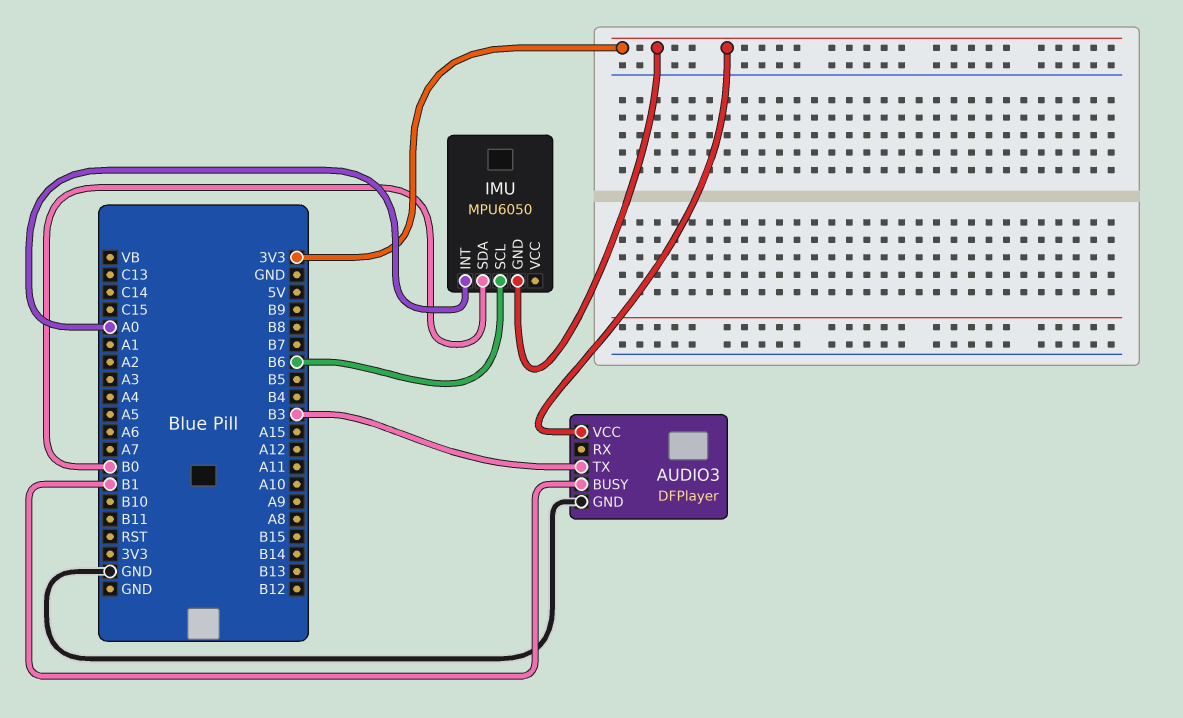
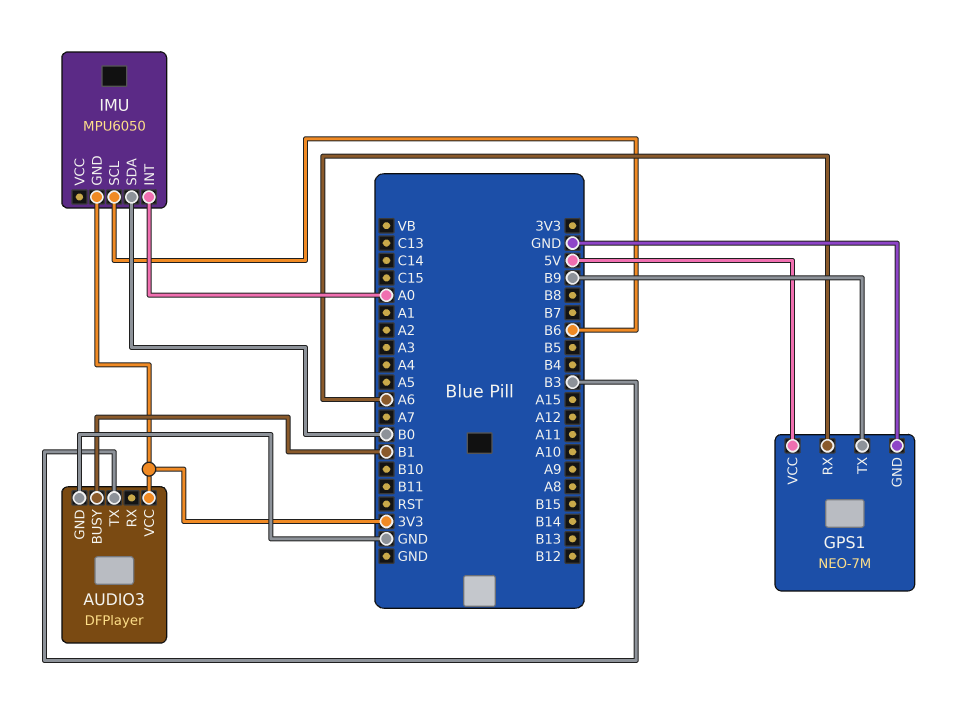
GPS1: none -> NEO-7M
GPS1 pin GND: none -> GND
GPS1 pin RX: none -> A6
GPS1 pin TX: none -> B9
GPS1 pin VCC: none -> 5V

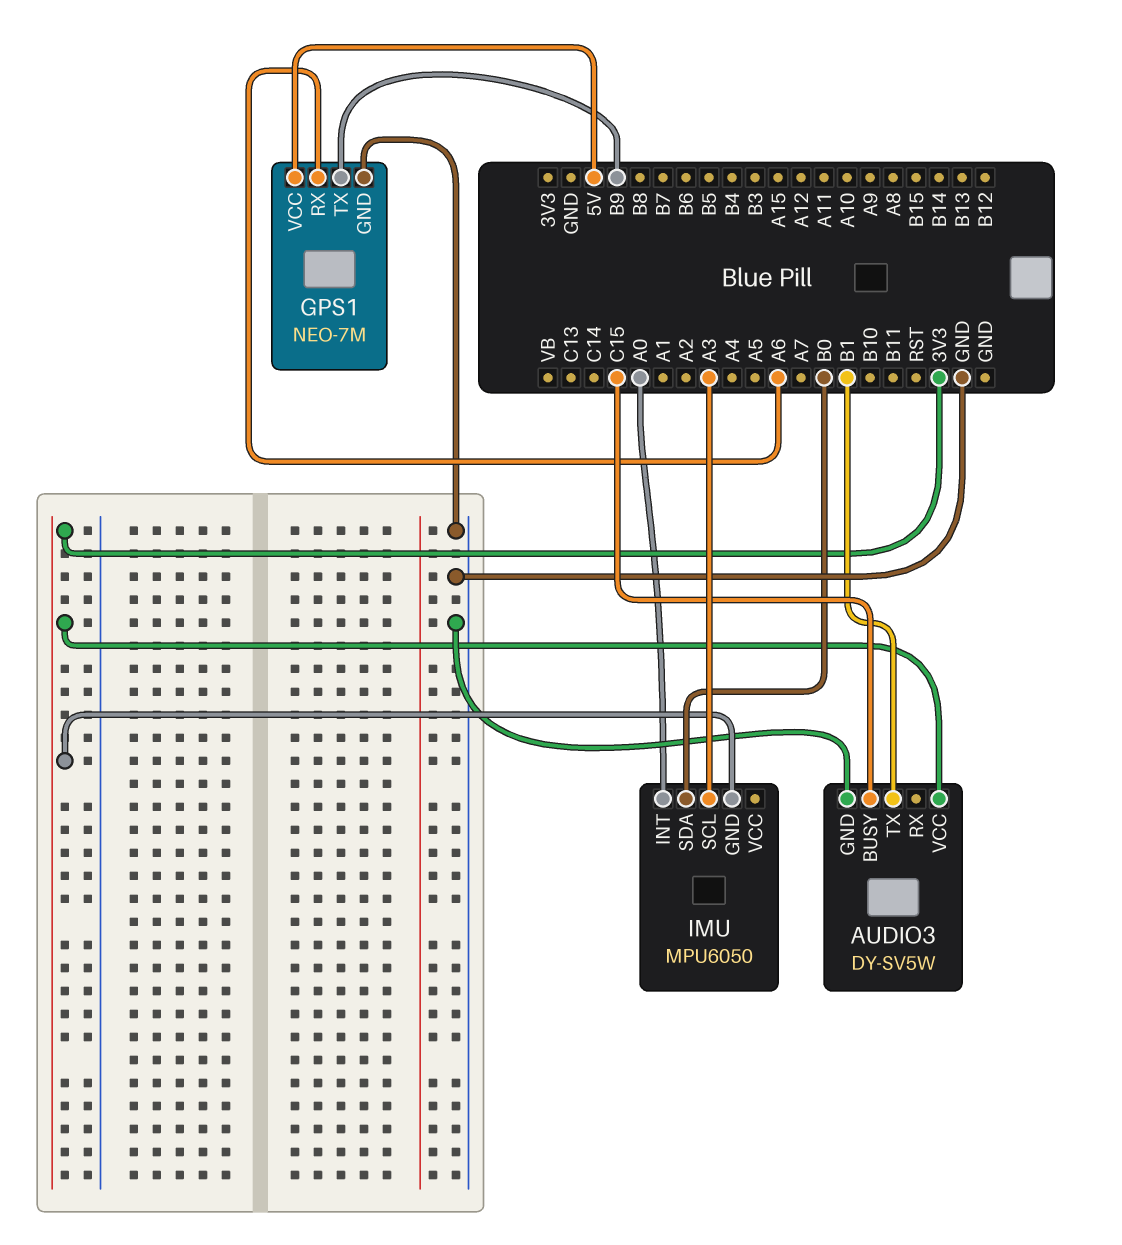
AUDIO3: DFPlayer -> DY-SV5W
AUDIO3 pin BUSY: B1 -> C15
AUDIO3 pin TX: B3 -> B1
IMU pin SCL: B6 -> A3

